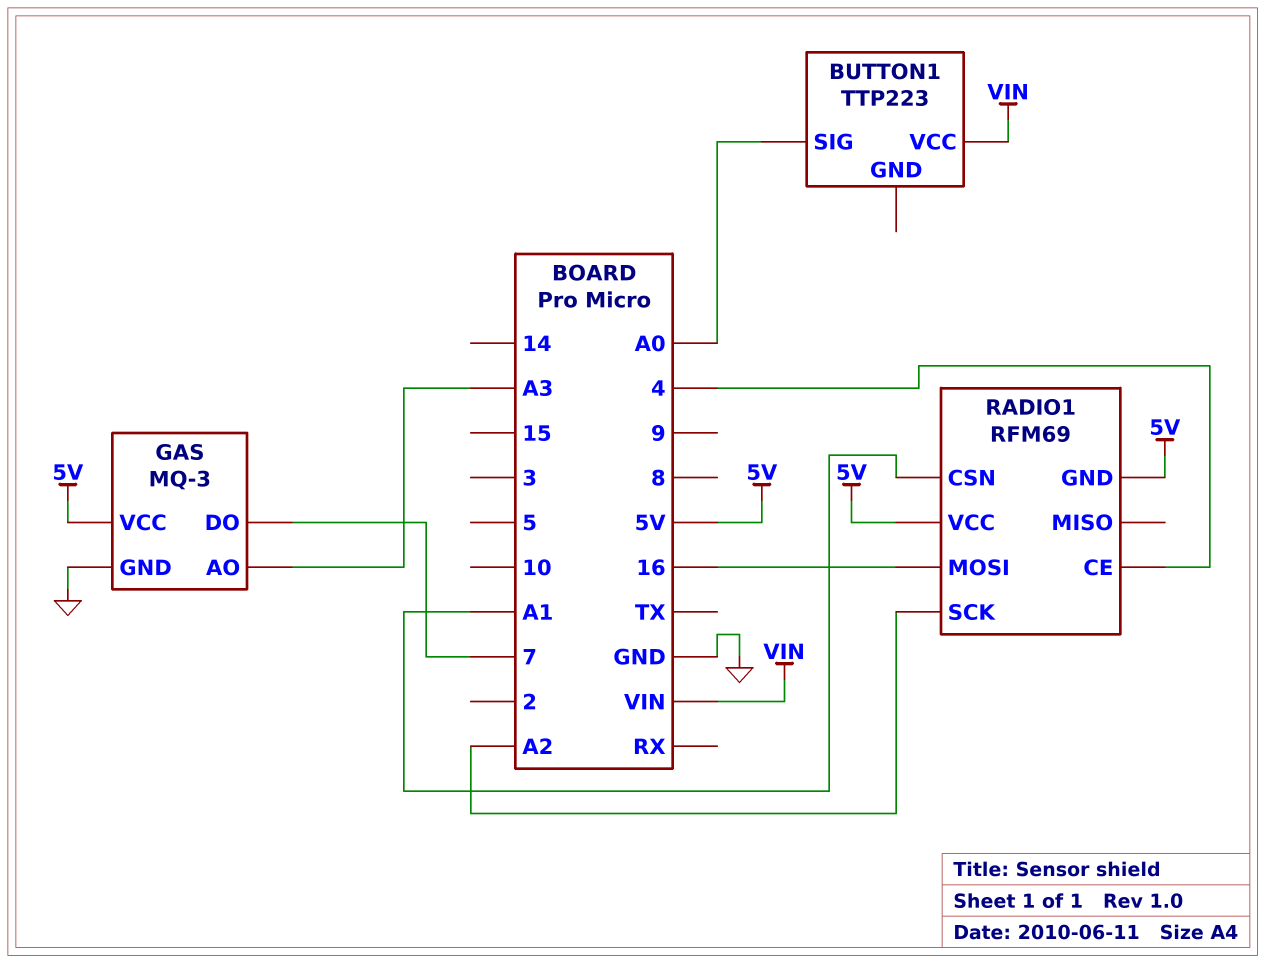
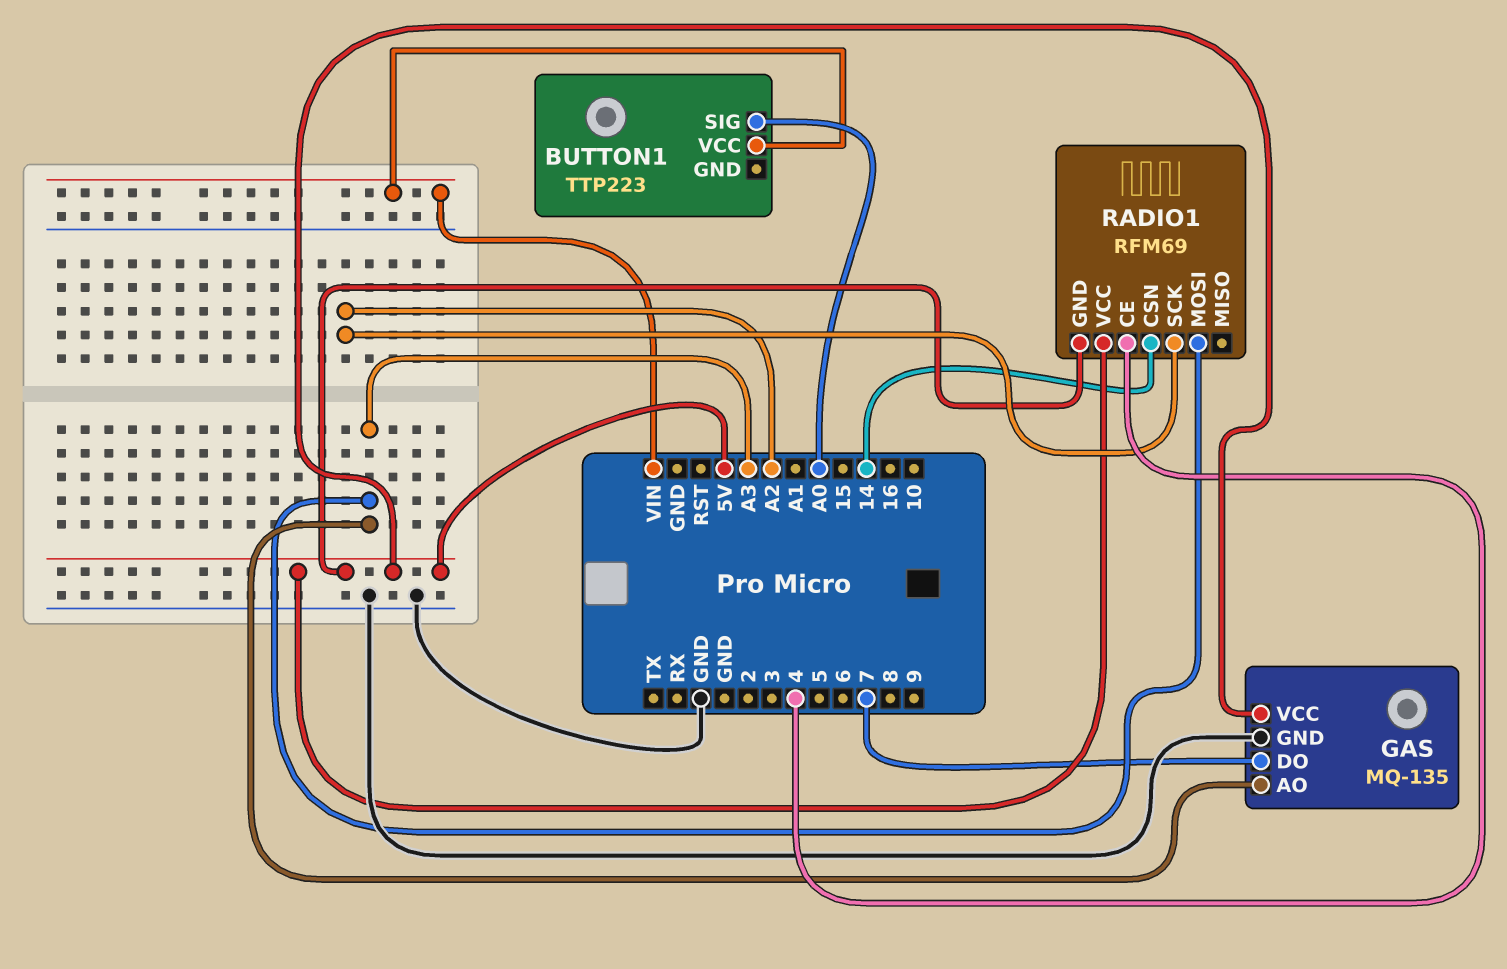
GAS: MQ-3 -> MQ-135
RADIO1 pin CSN: A1 -> 14
RADIO1 pin MOSI: 16 -> A3

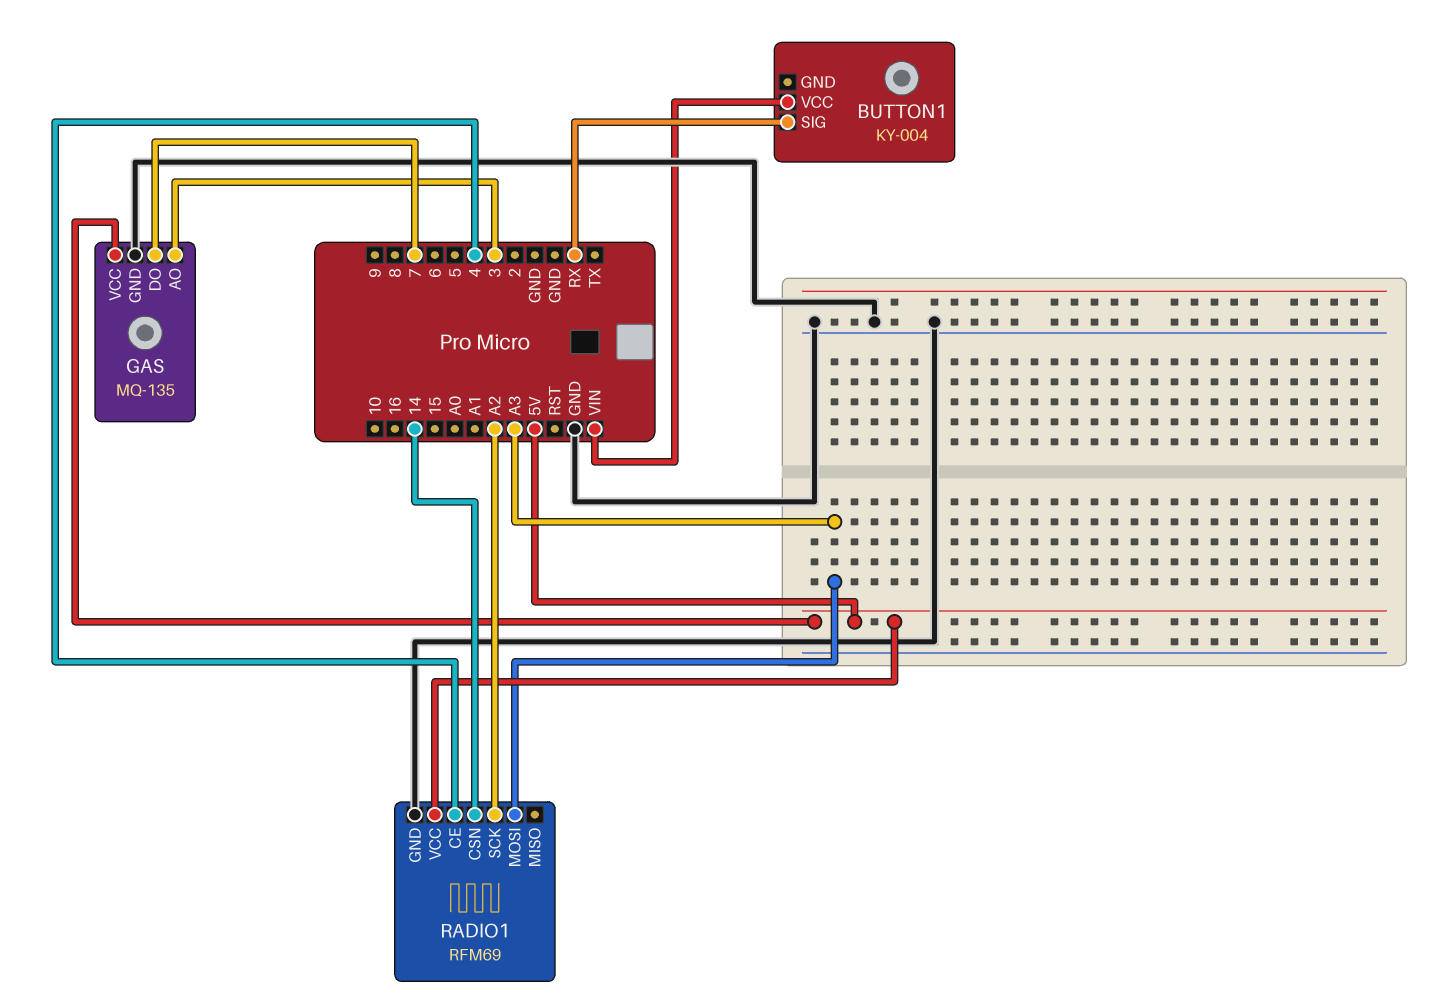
BUTTON1: TTP223 -> KY-004
BUTTON1 pin SIG: A0 -> RX
GAS pin AO: A3 -> 3
RADIO1 pin GND: 5V -> GND

